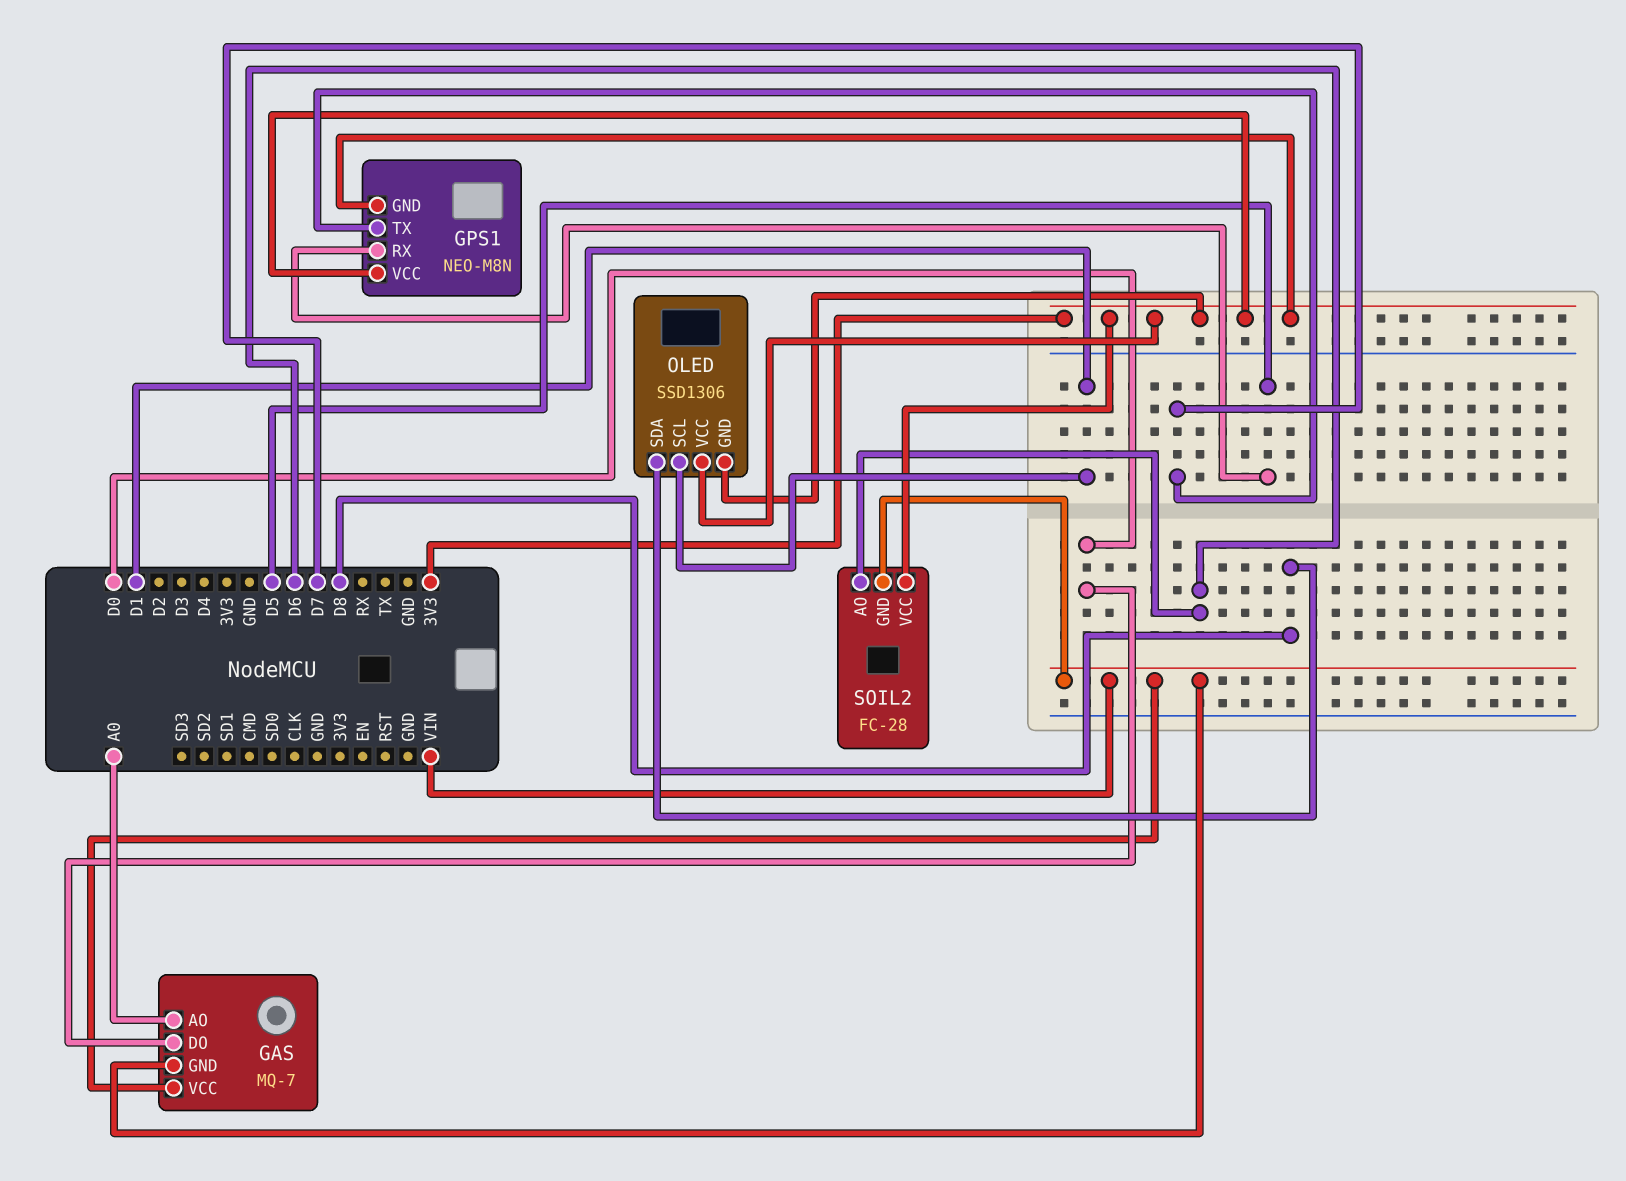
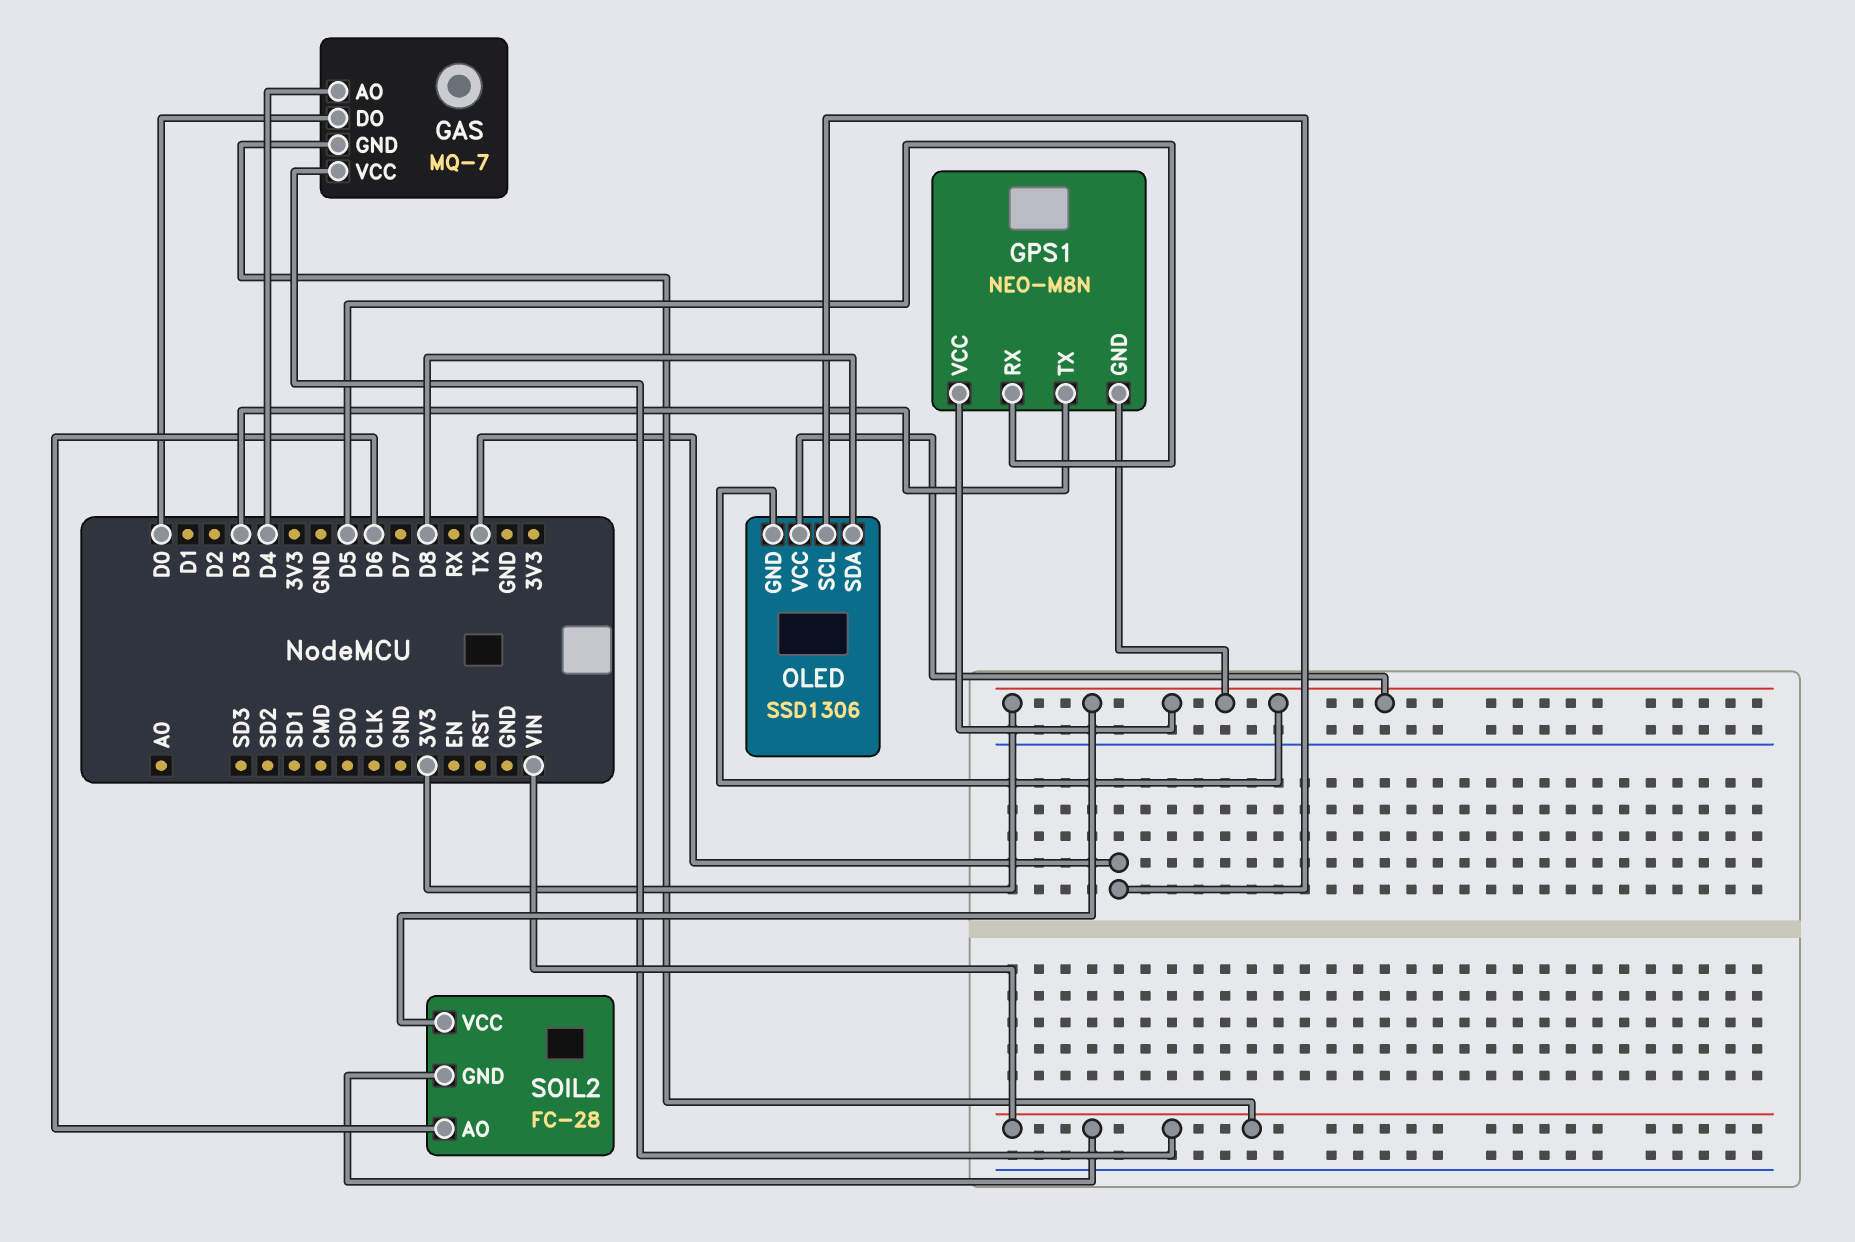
GAS pin AO: A0 -> D4
GPS1 pin TX: D7 -> D3
OLED pin SCL: D1 -> TX

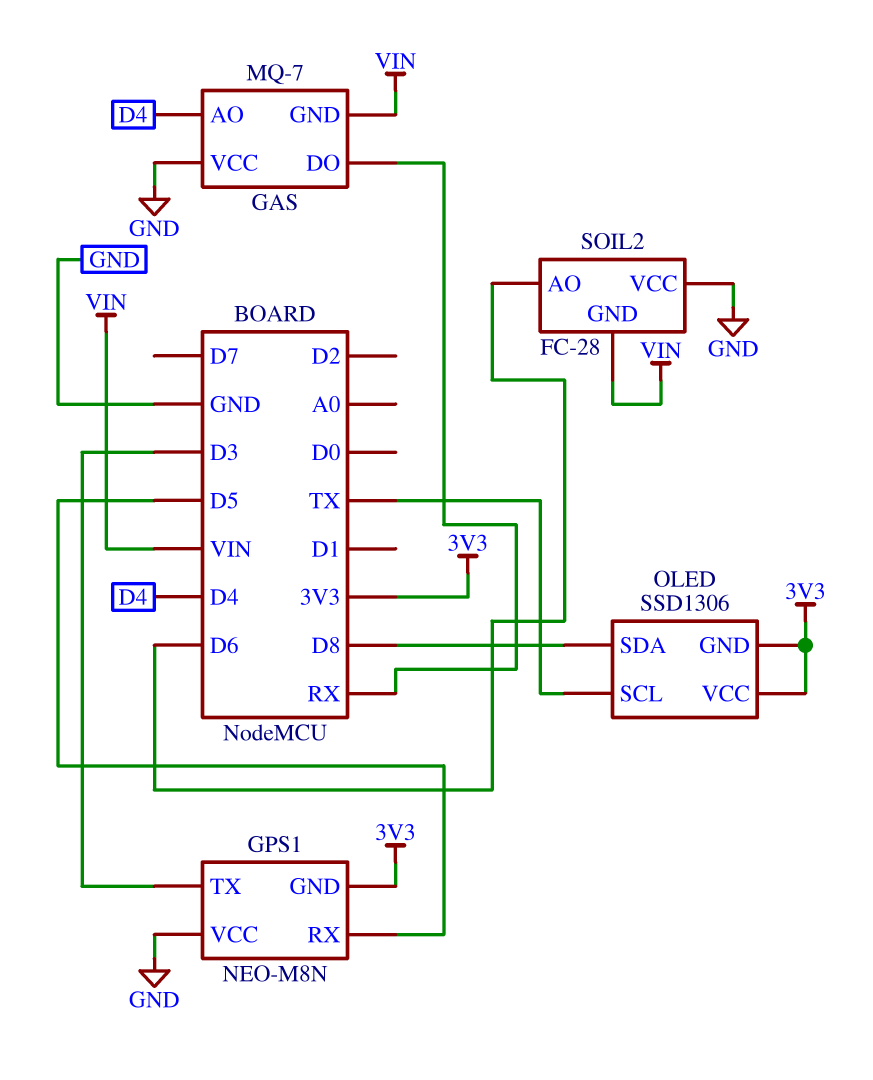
GAS pin DO: D0 -> RX
GAS pin VCC: VIN -> GND
GPS1 pin VCC: 3V3 -> GND
SOIL2 pin VCC: 3V3 -> GND

